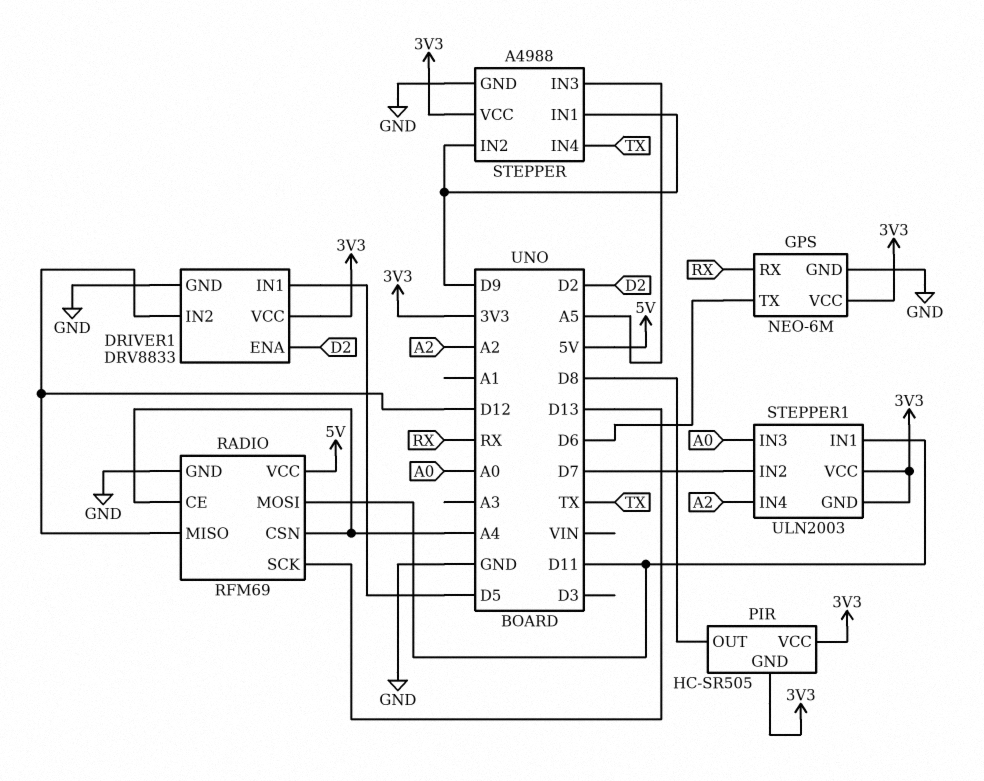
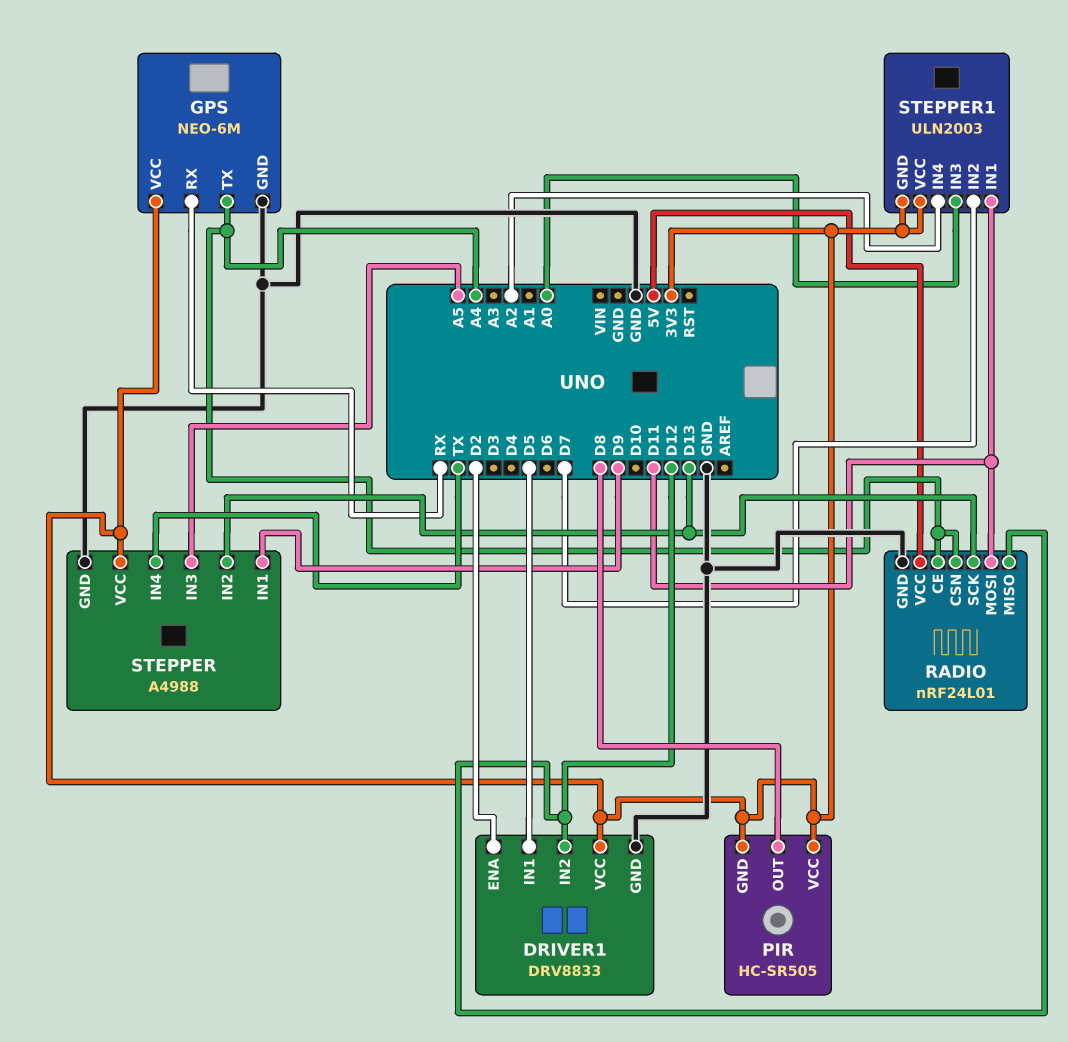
GPS pin TX: D6 -> A4
RADIO: RFM69 -> nRF24L01
STEPPER pin IN2: D9 -> D13

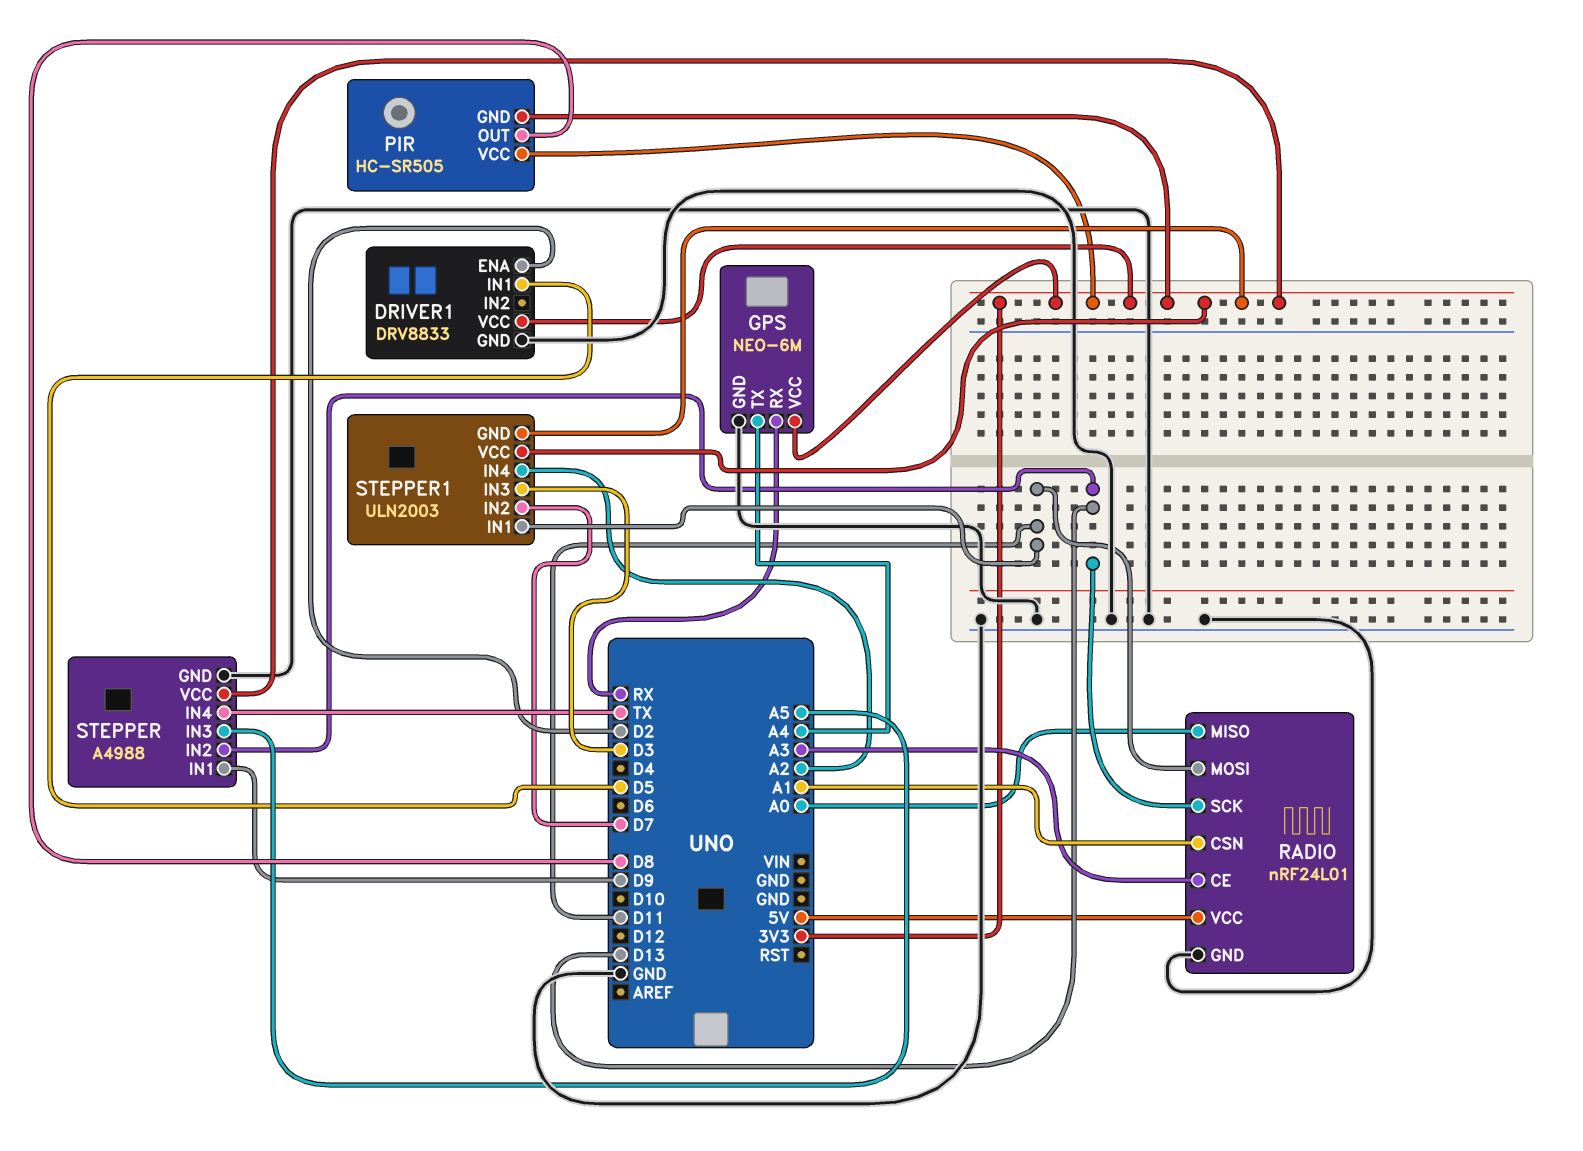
DRIVER1 pin IN2: D12 -> none
RADIO pin CE: A4 -> A3
RADIO pin CSN: A4 -> A1
RADIO pin MISO: D12 -> A0
STEPPER1 pin IN3: A0 -> D3

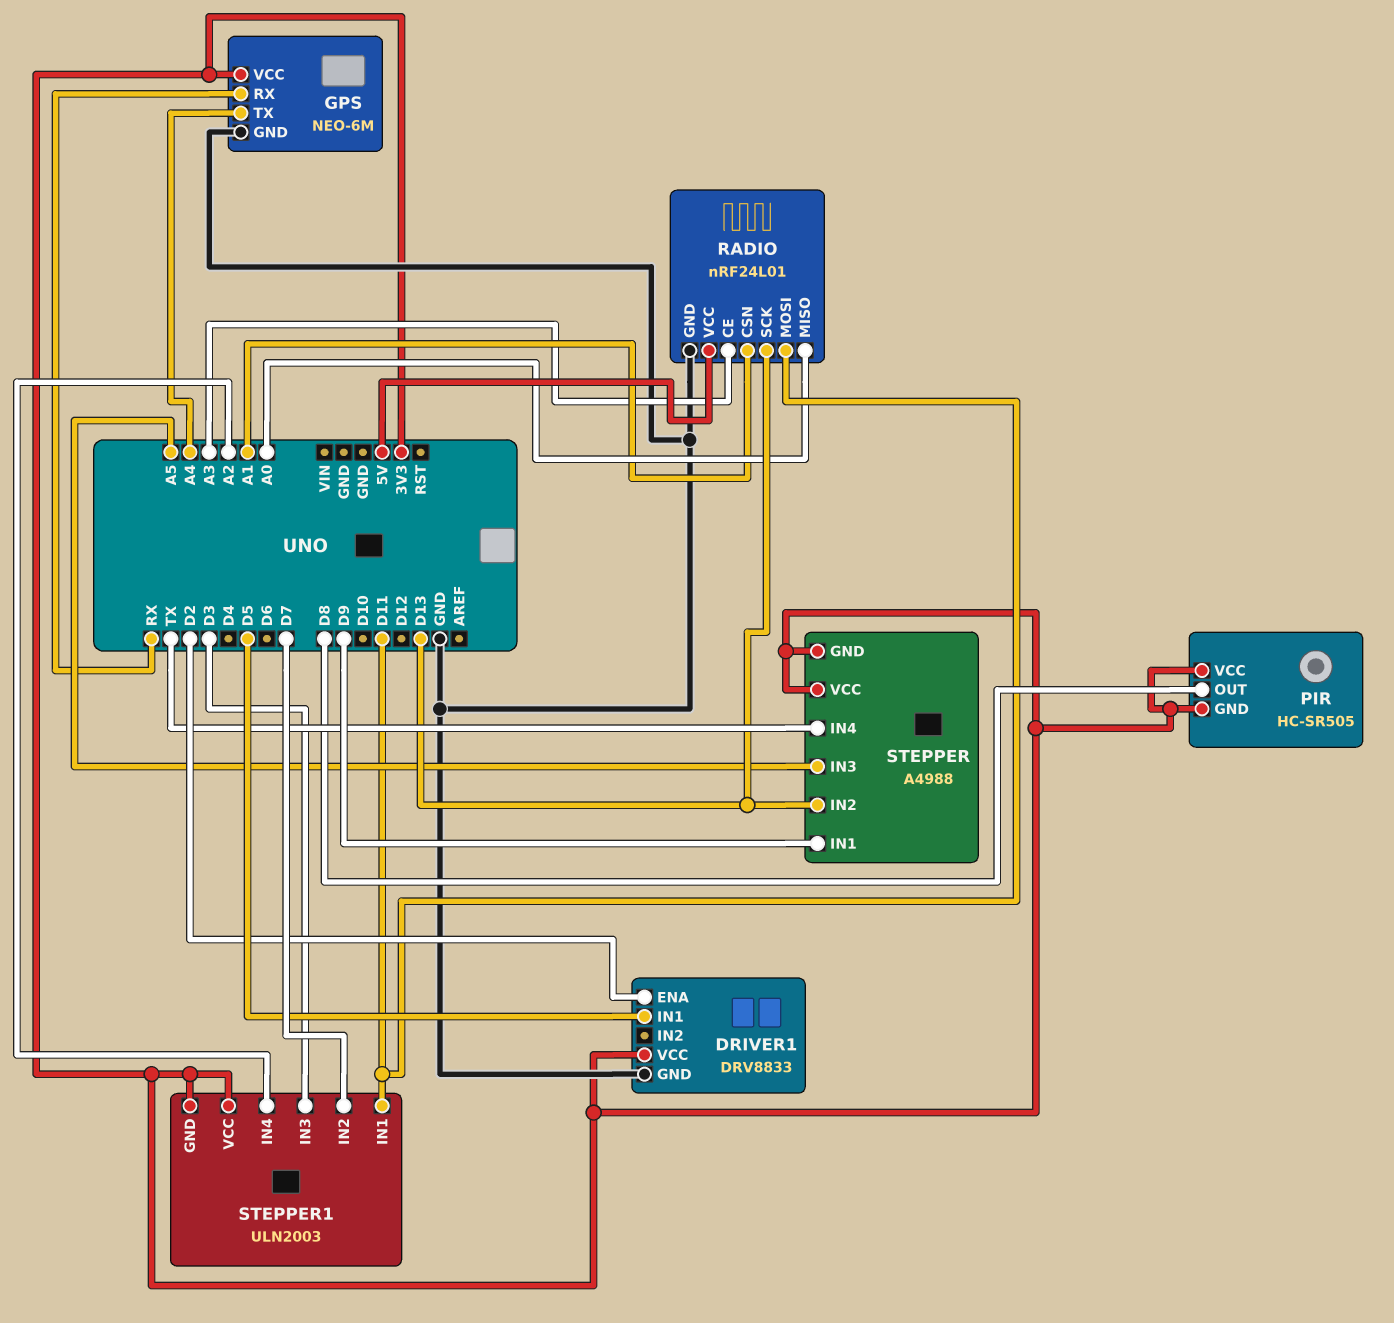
STEPPER pin GND: GND -> 3V3

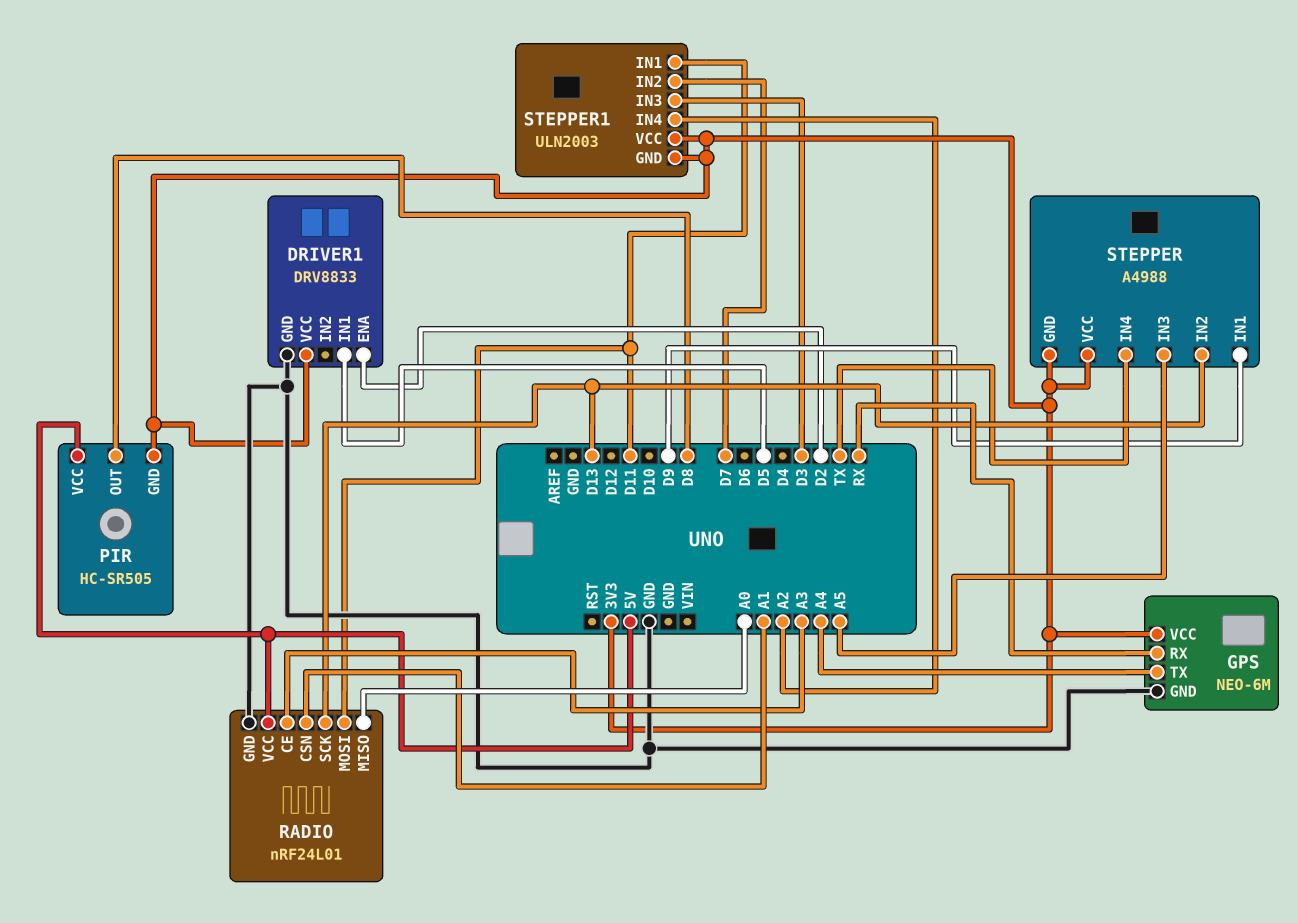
PIR pin VCC: 3V3 -> 5V

